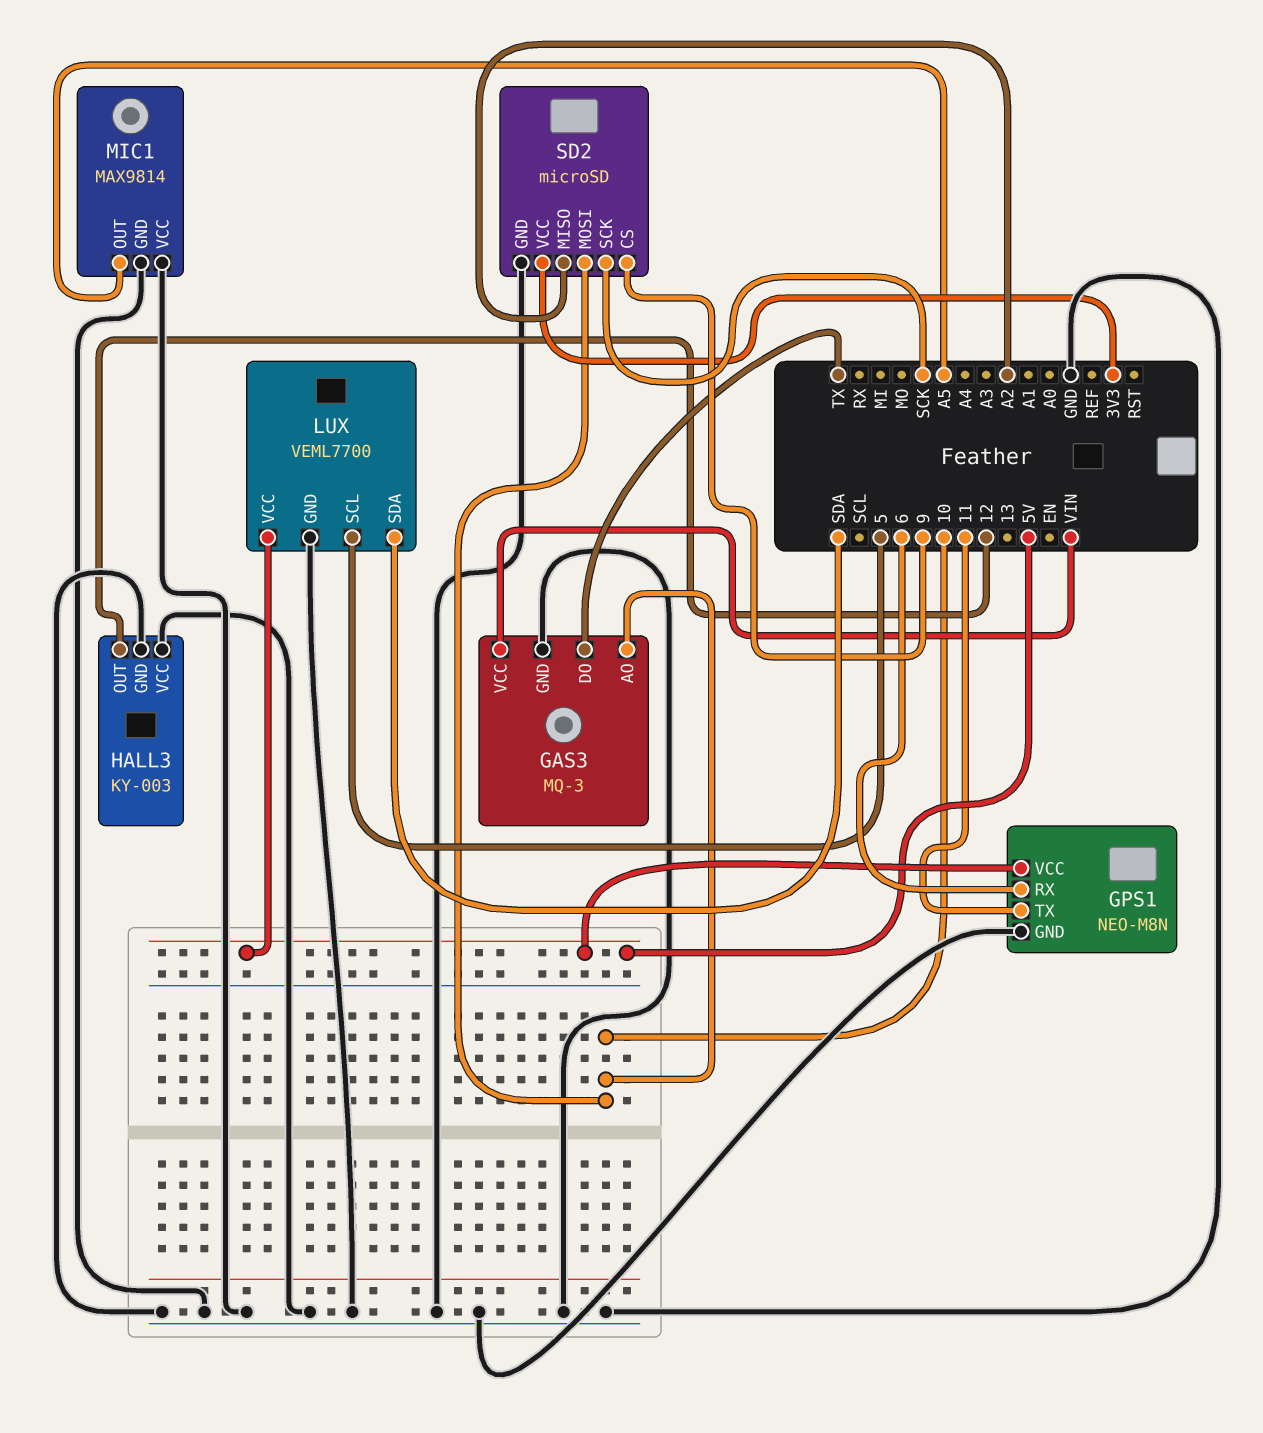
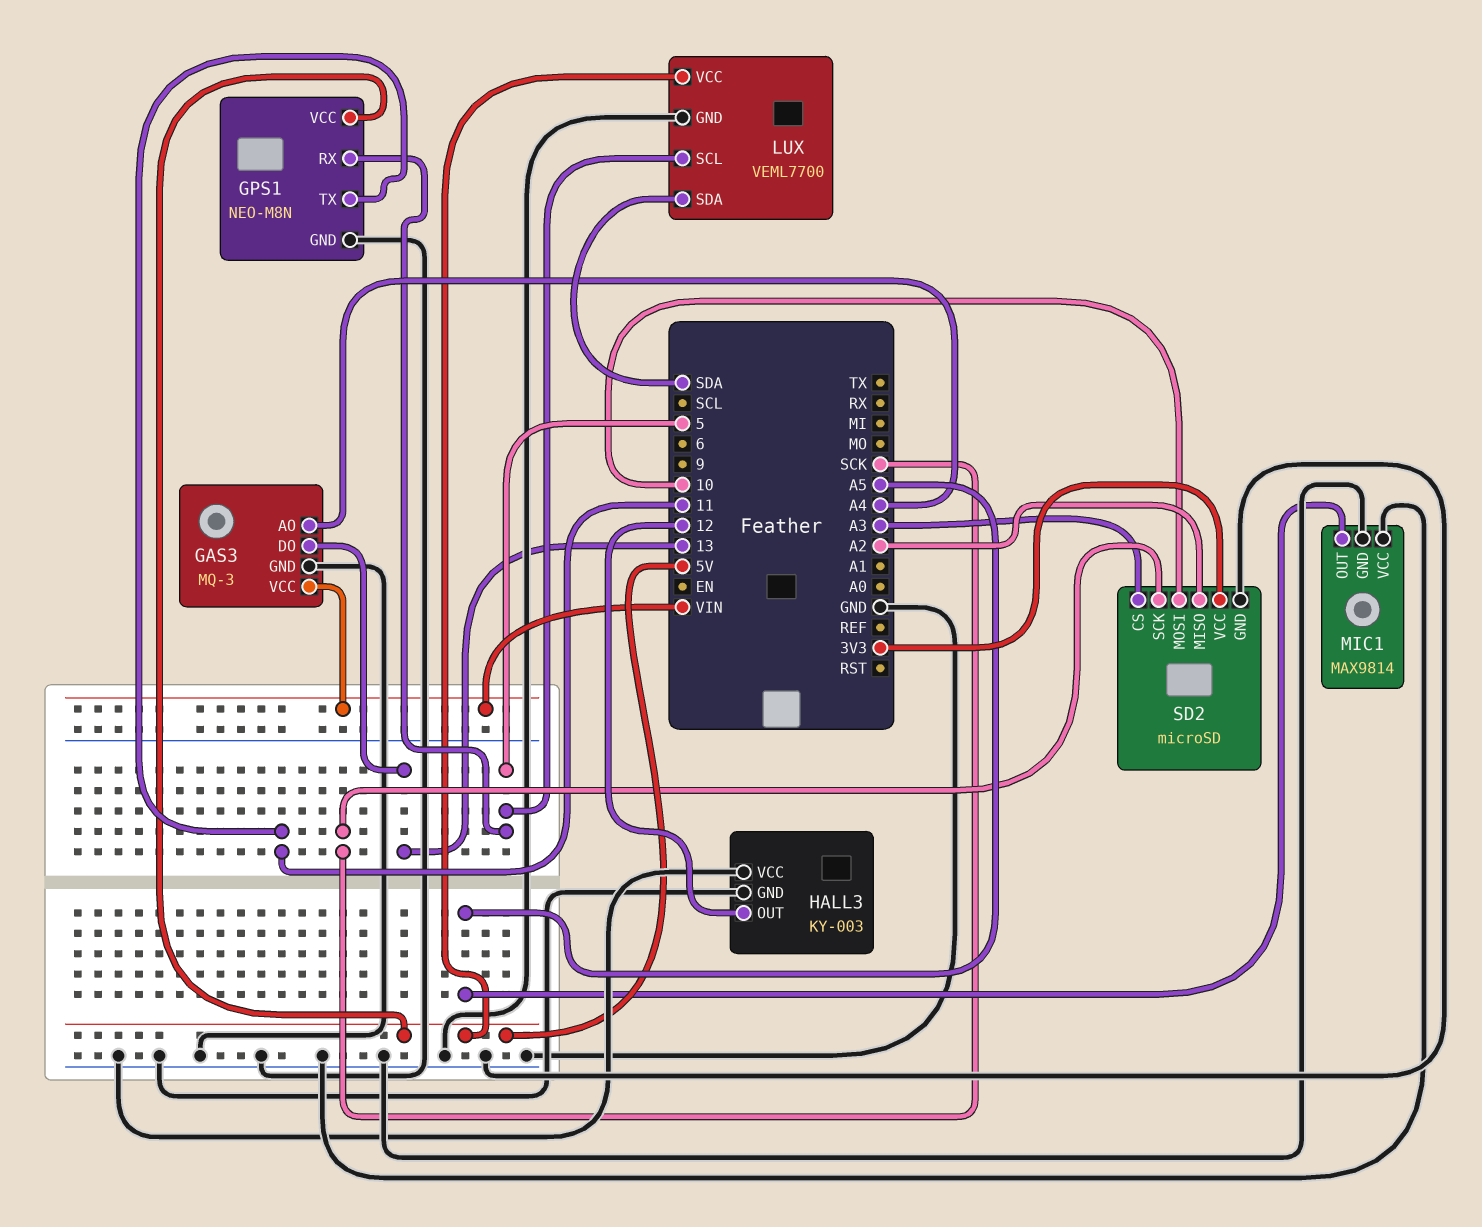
GAS3 pin AO: 10 -> A4
GAS3 pin DO: TX -> 13
GPS1 pin RX: 6 -> 5
SD2 pin CS: 9 -> A3

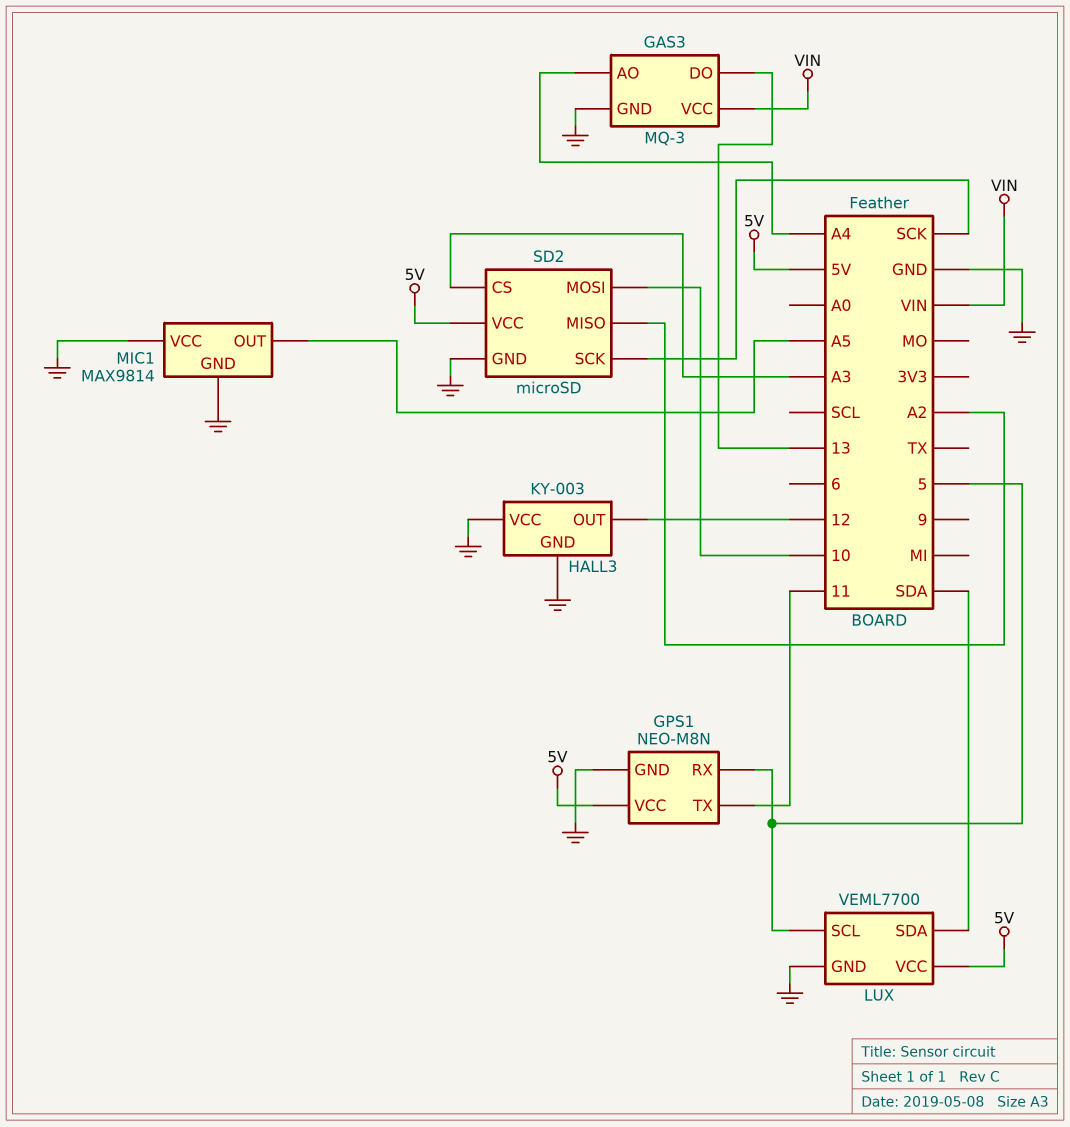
SD2 pin VCC: 3V3 -> 5V

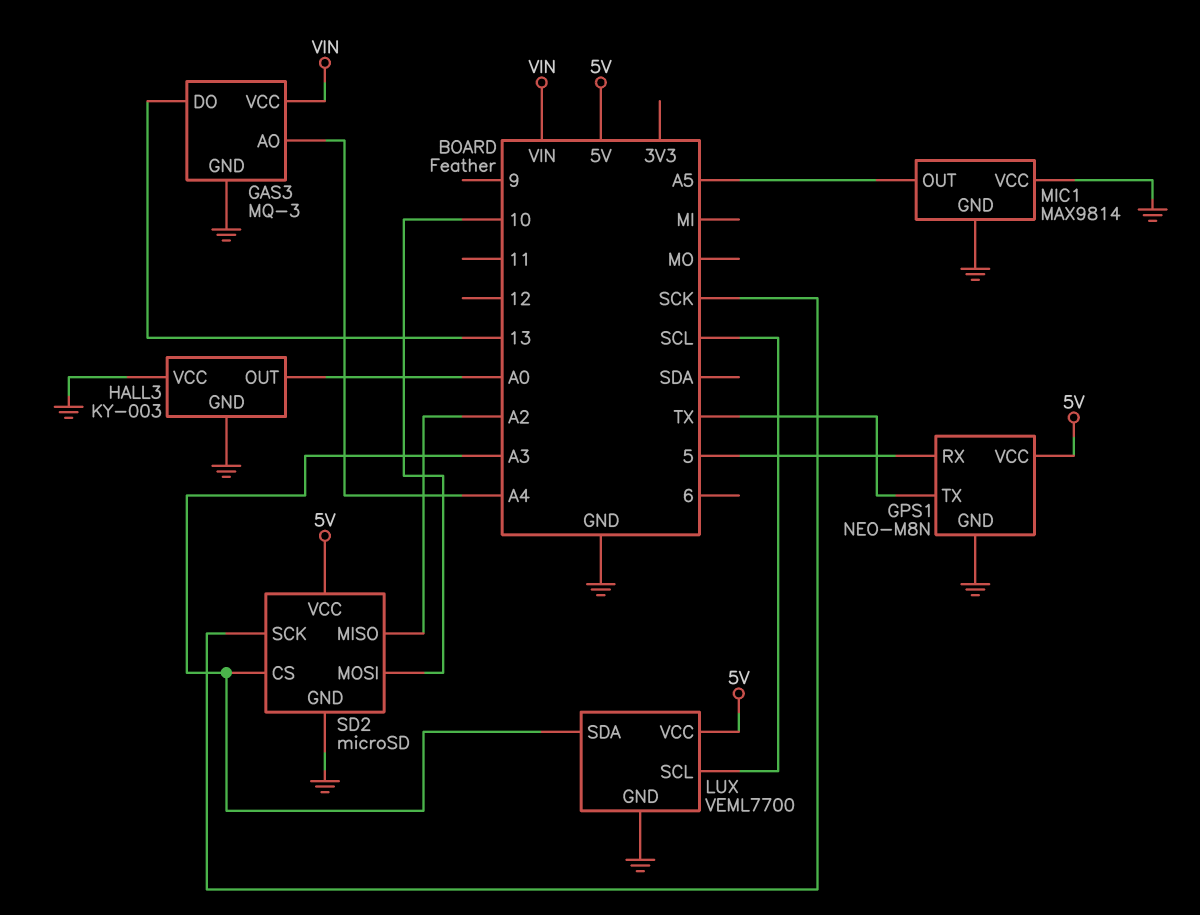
GPS1 pin TX: 11 -> TX
HALL3 pin OUT: 12 -> A0
LUX pin SCL: 5 -> SCL
LUX pin SDA: SDA -> A3

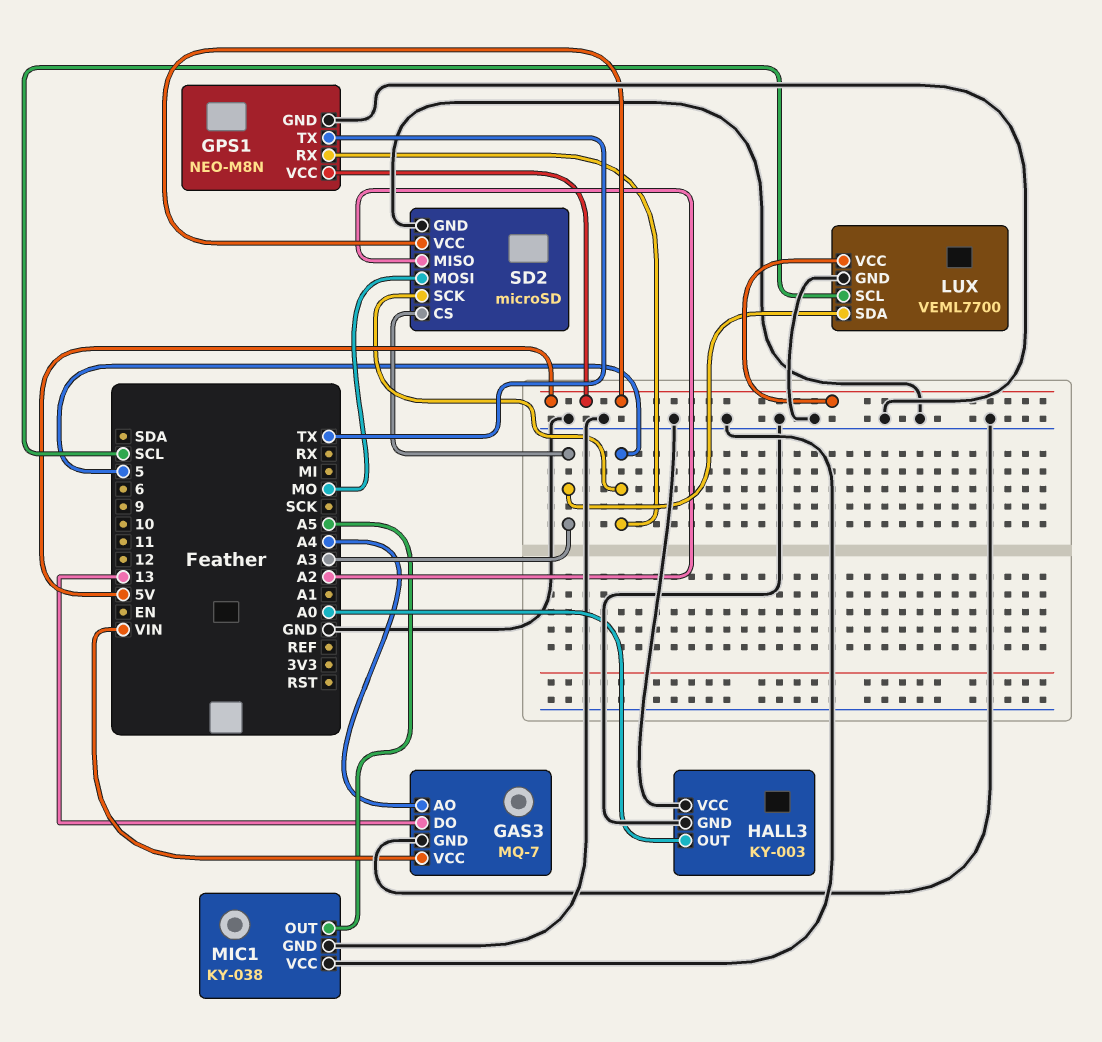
GAS3: MQ-3 -> MQ-7
MIC1: MAX9814 -> KY-038
SD2 pin MOSI: 10 -> MO
SD2 pin SCK: SCK -> 5

